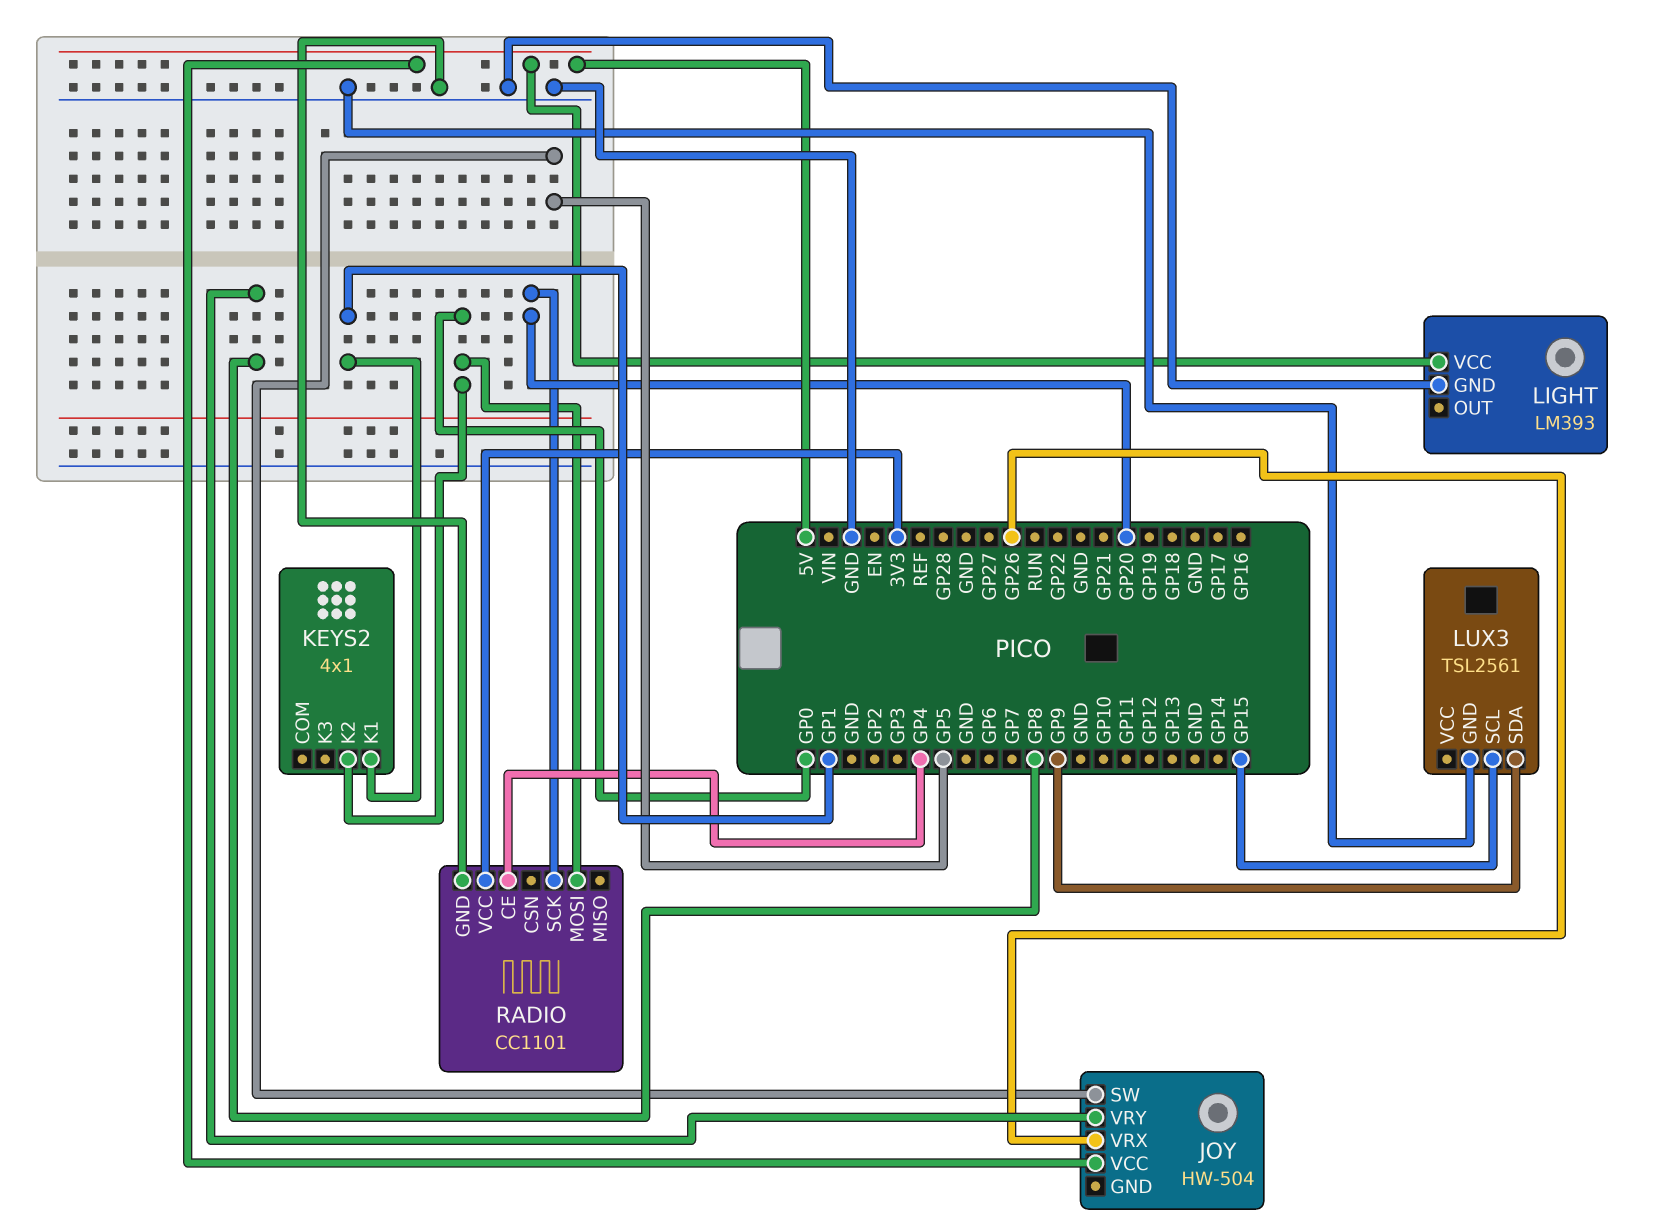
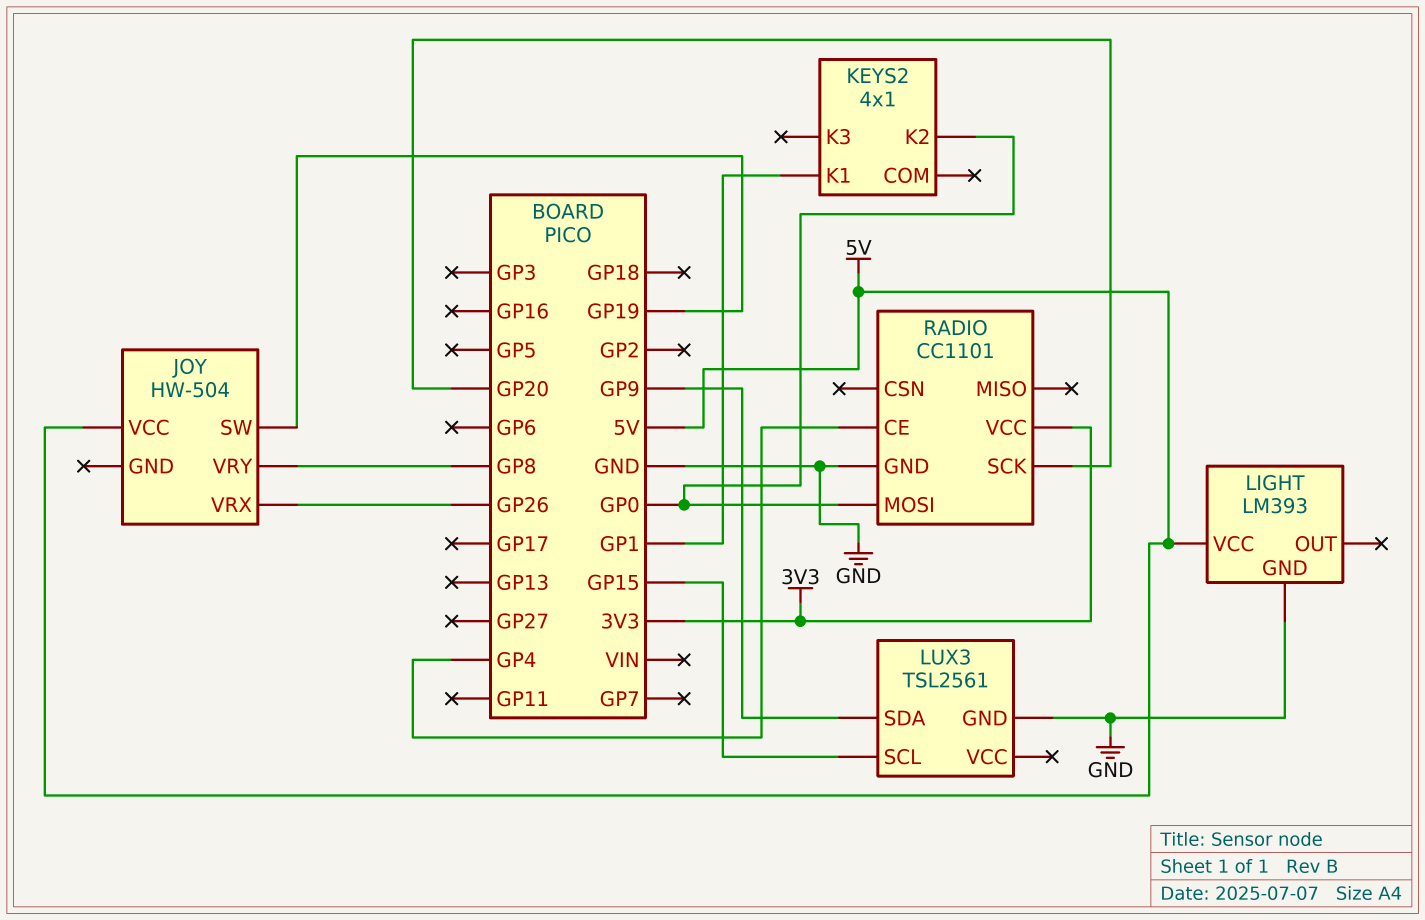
JOY pin SW: GP5 -> GP19

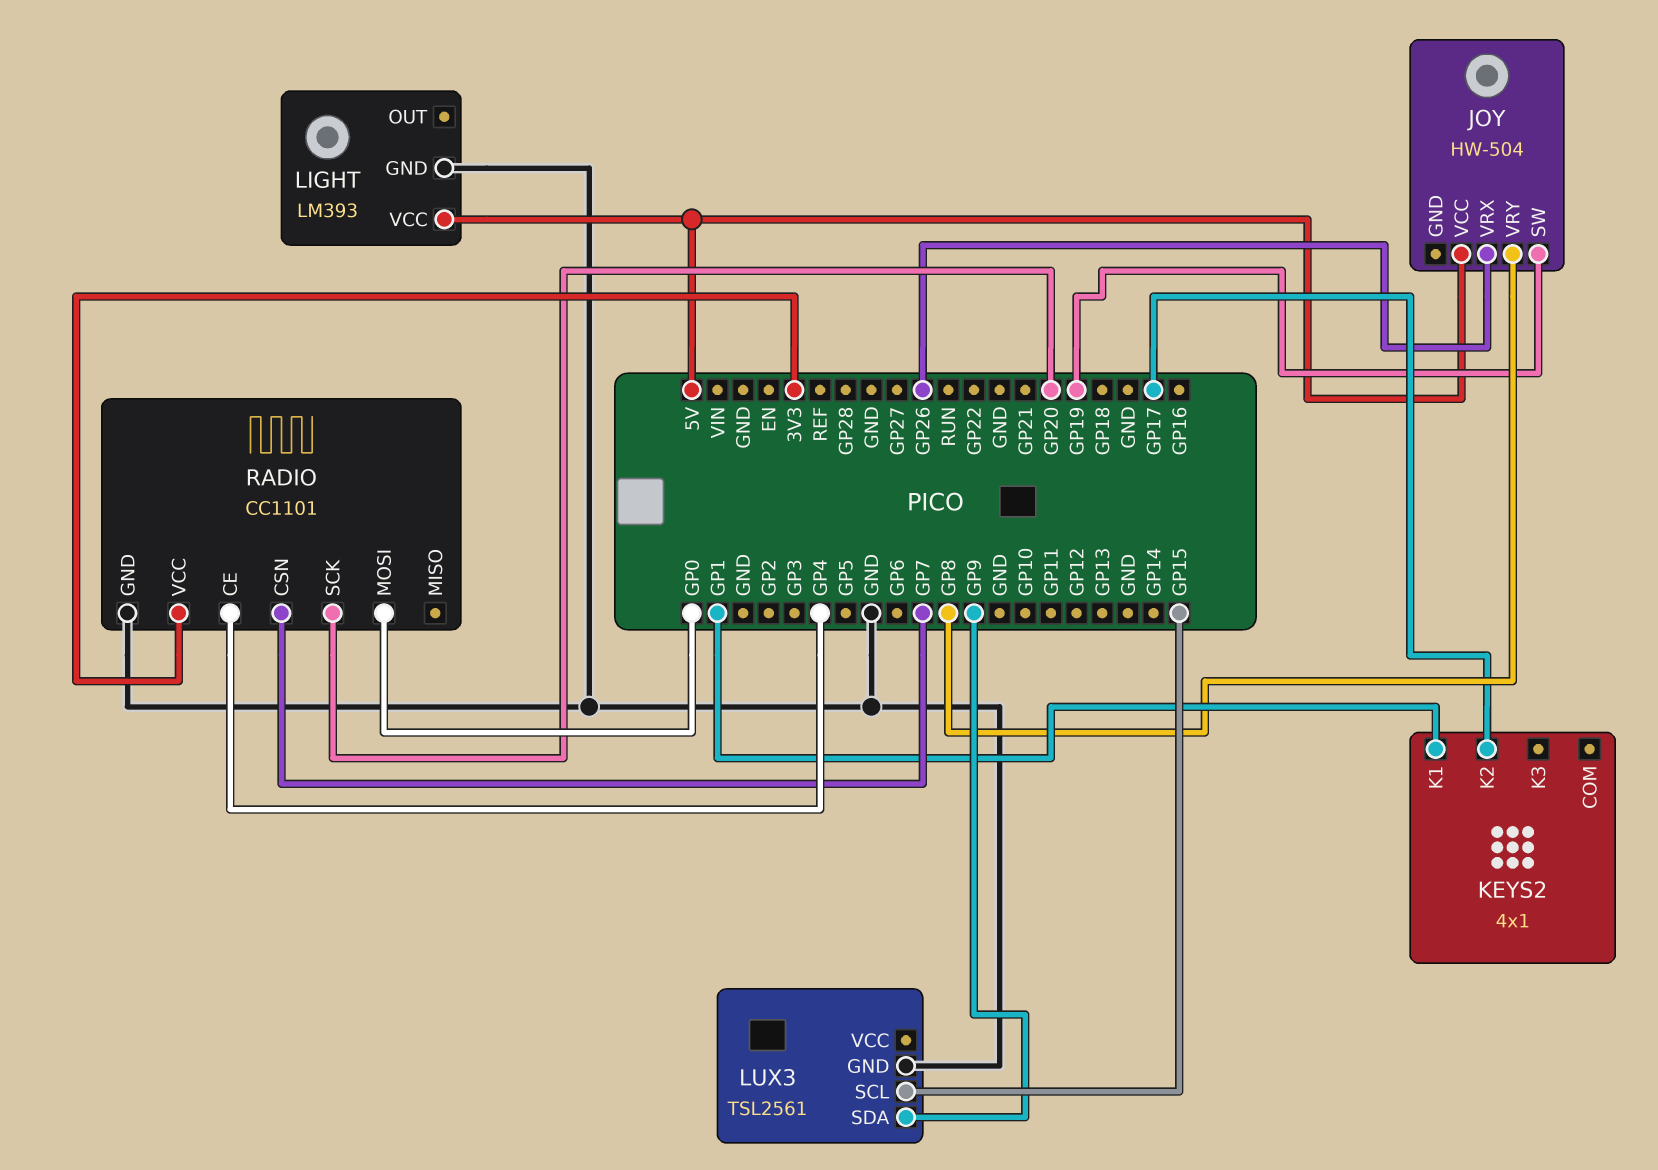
KEYS2 pin K2: GP0 -> GP17
RADIO pin CSN: none -> GP7

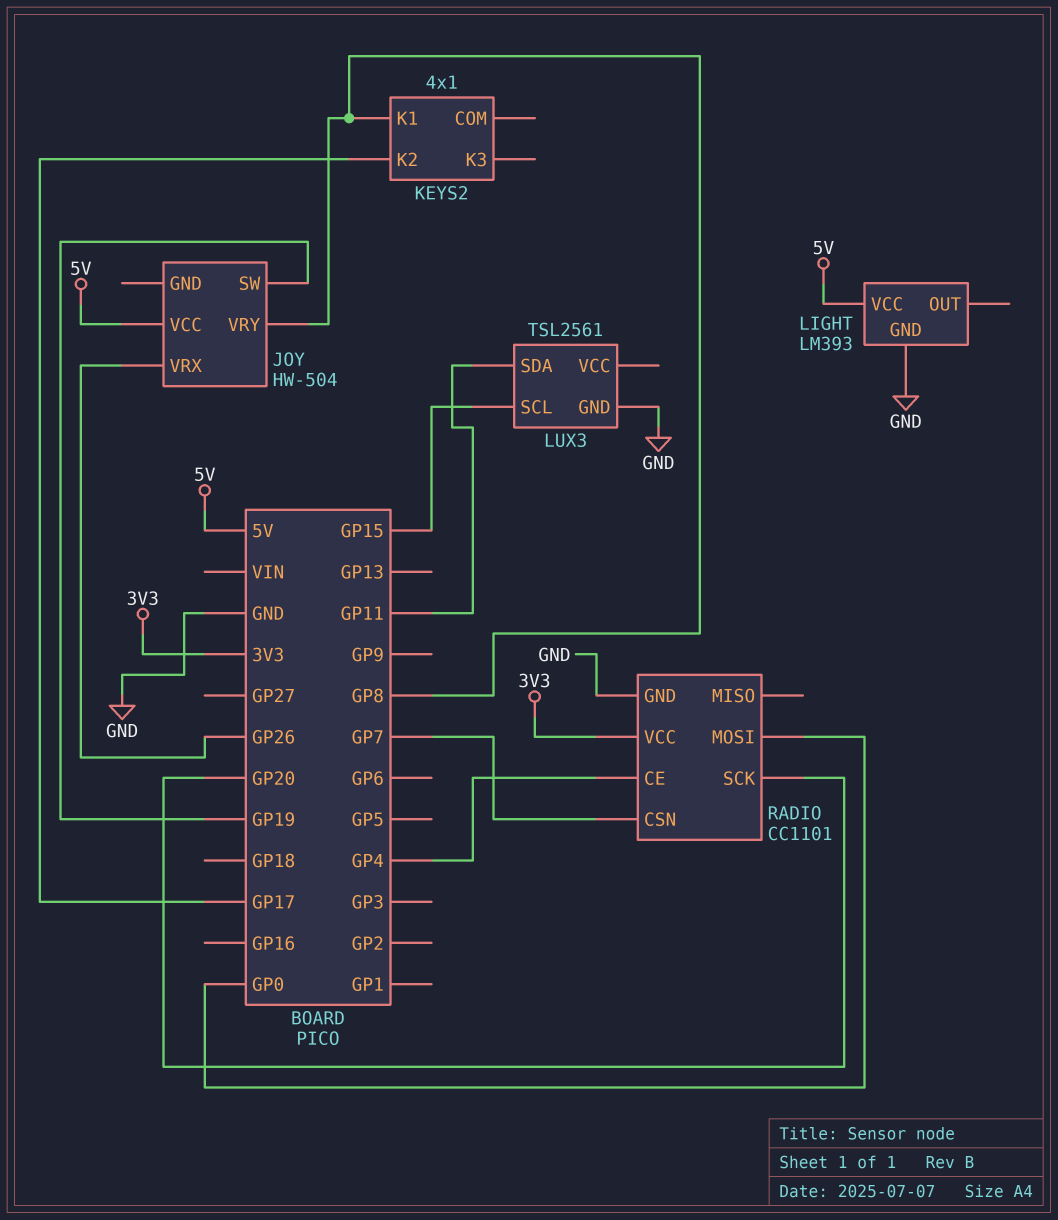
KEYS2 pin K1: GP1 -> GP8
LUX3 pin SDA: GP9 -> GP11

